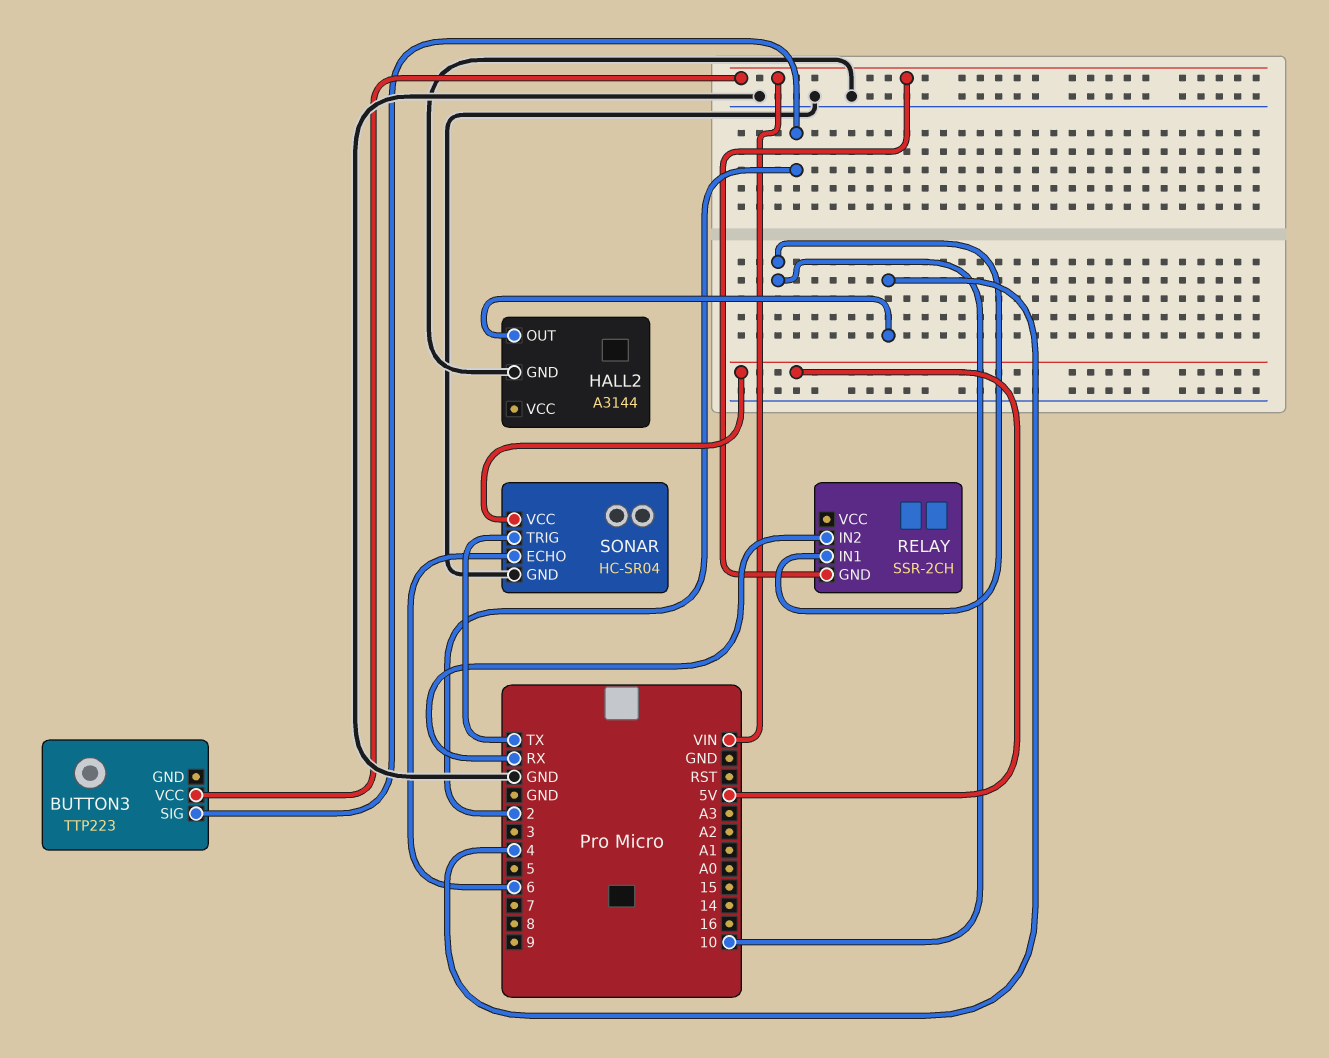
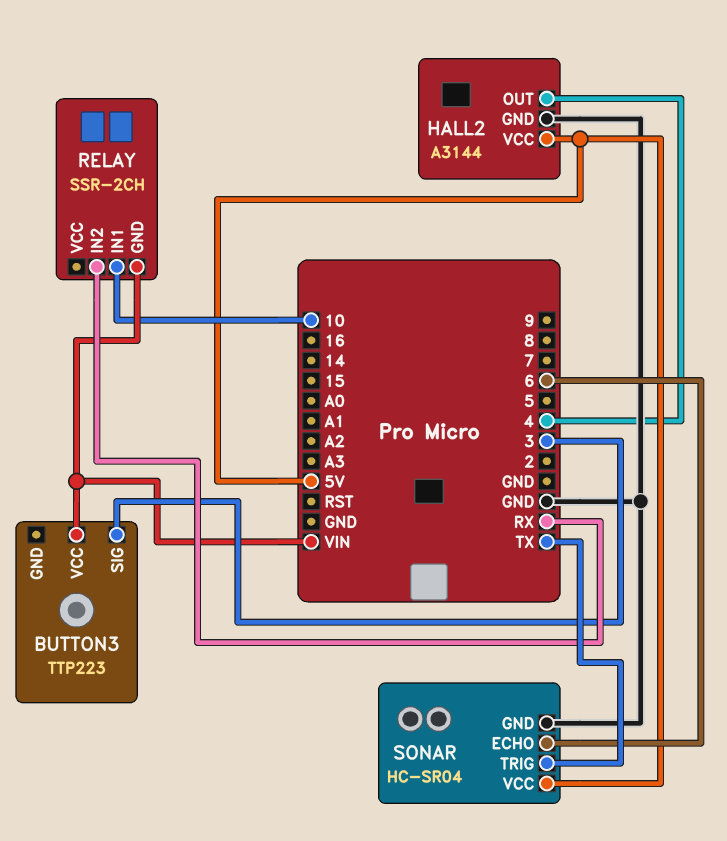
BUTTON3 pin SIG: 2 -> 3
HALL2 pin VCC: none -> 5V

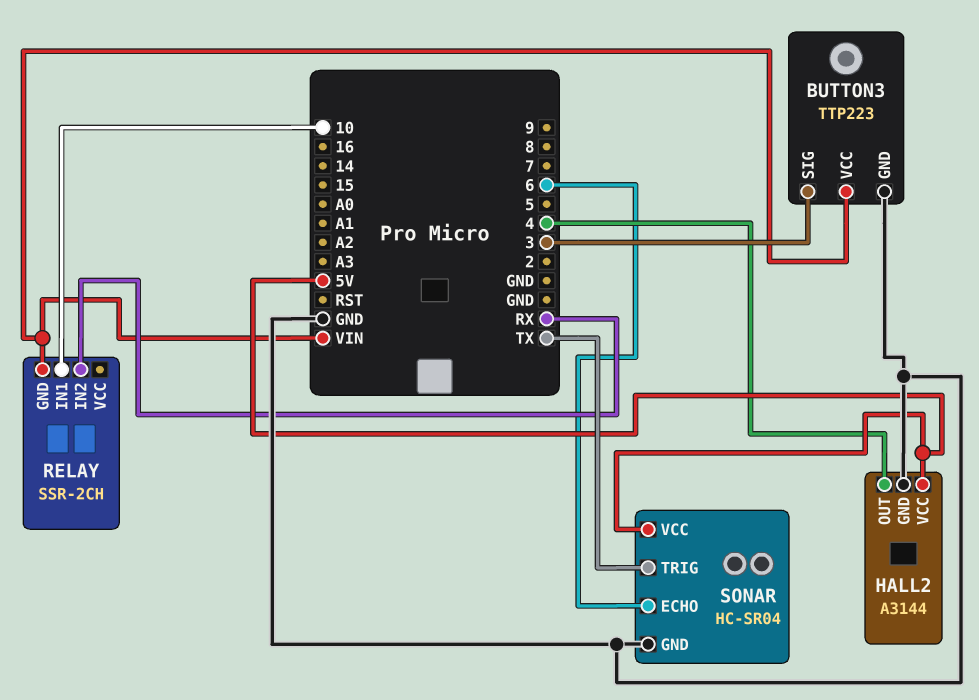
BUTTON3 pin GND: none -> GND

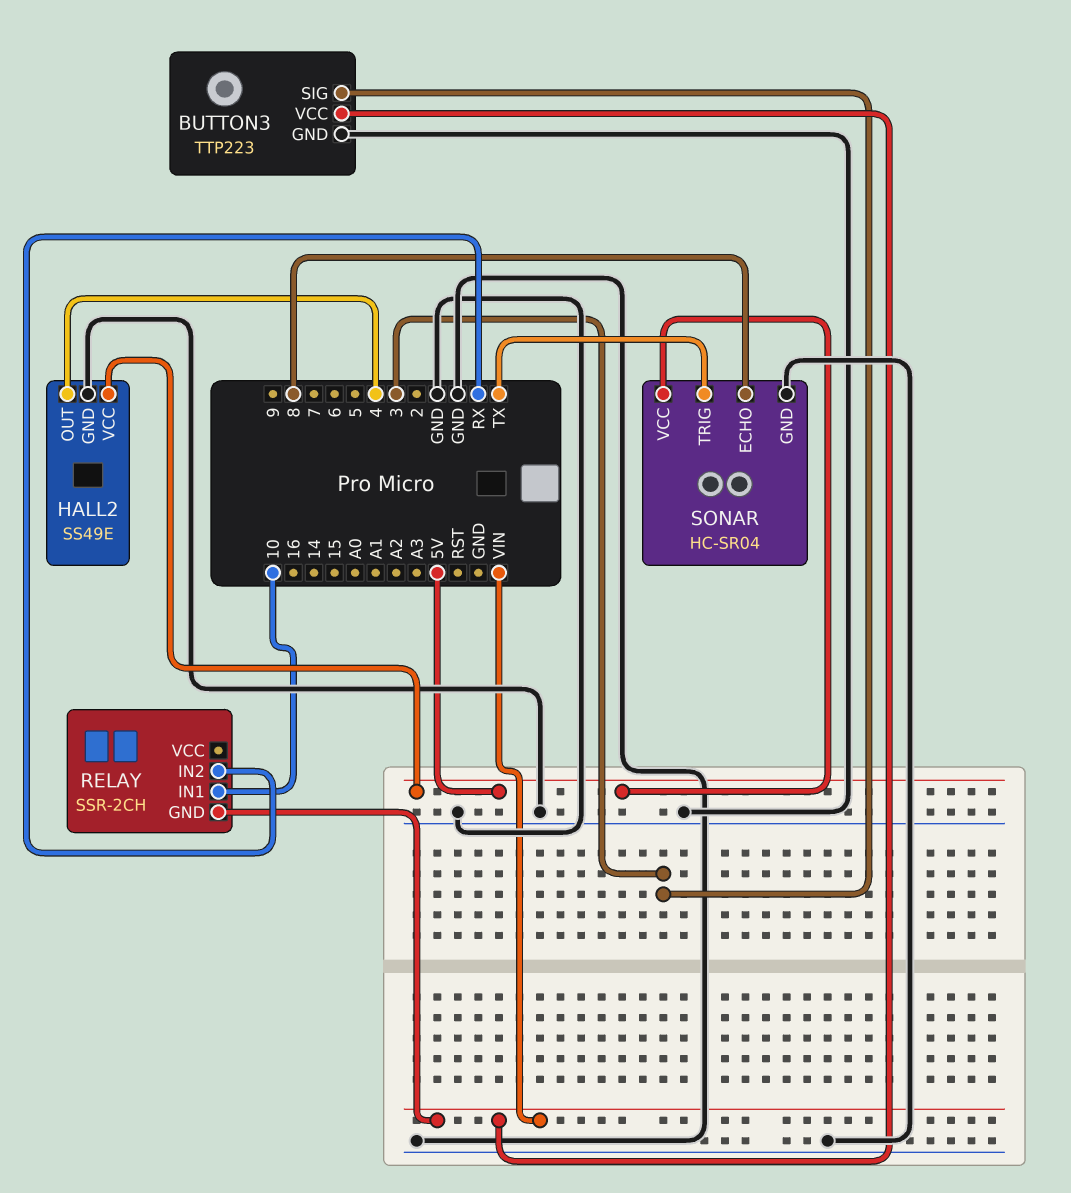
HALL2: A3144 -> SS49E
SONAR pin ECHO: 6 -> 8

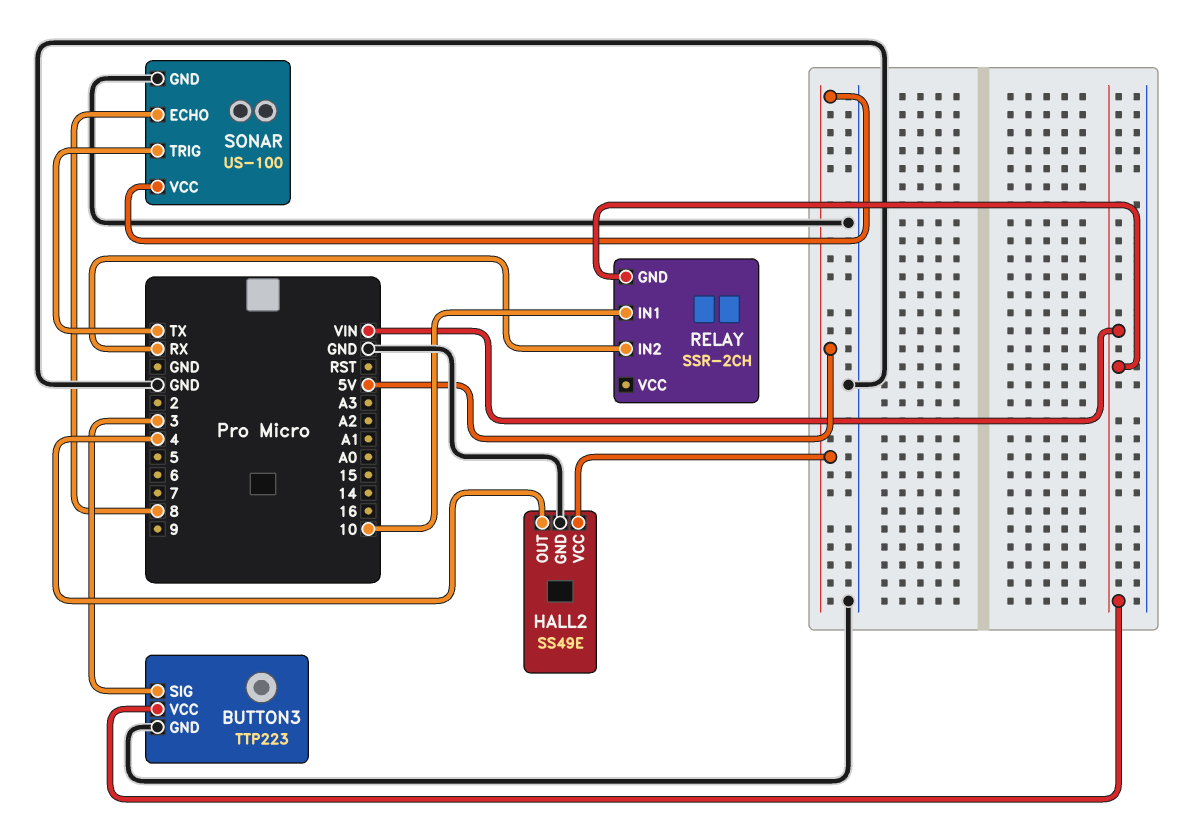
SONAR: HC-SR04 -> US-100

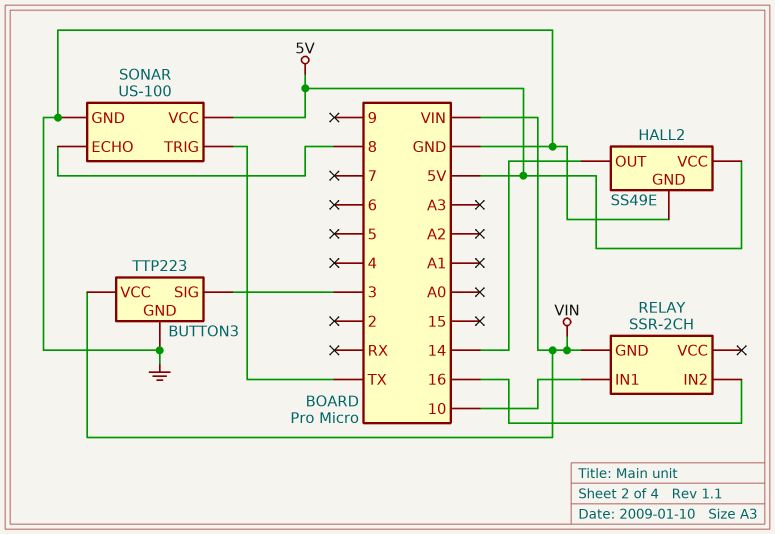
HALL2 pin OUT: 4 -> 14
RELAY pin IN2: RX -> 16

